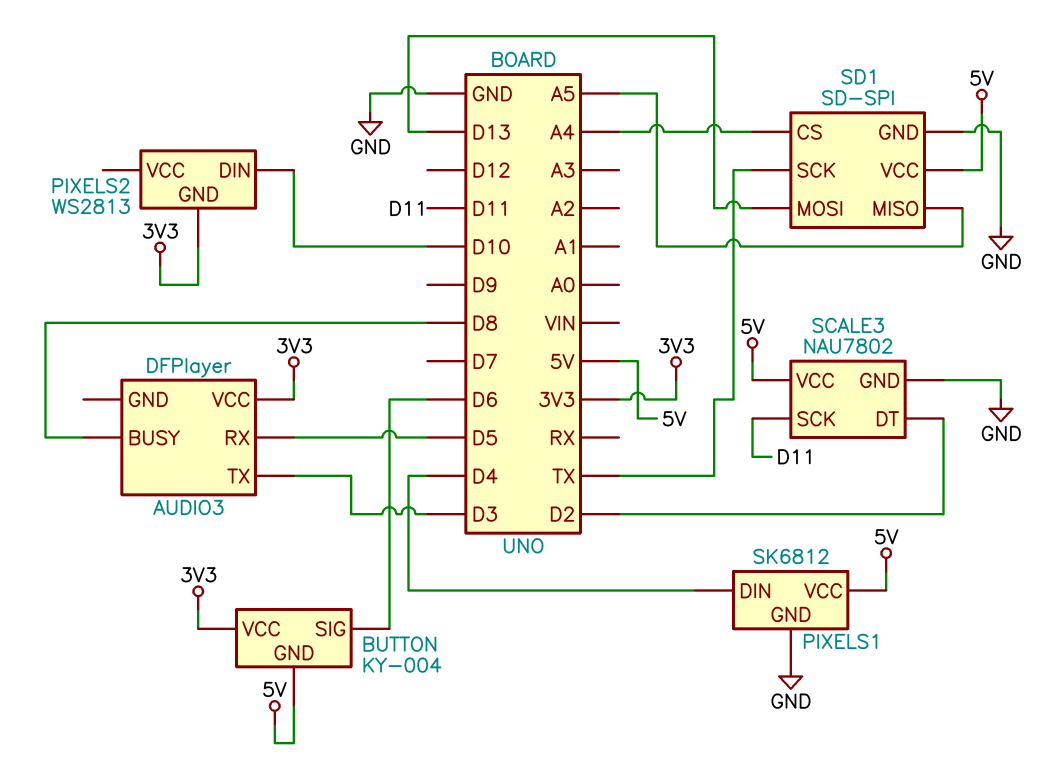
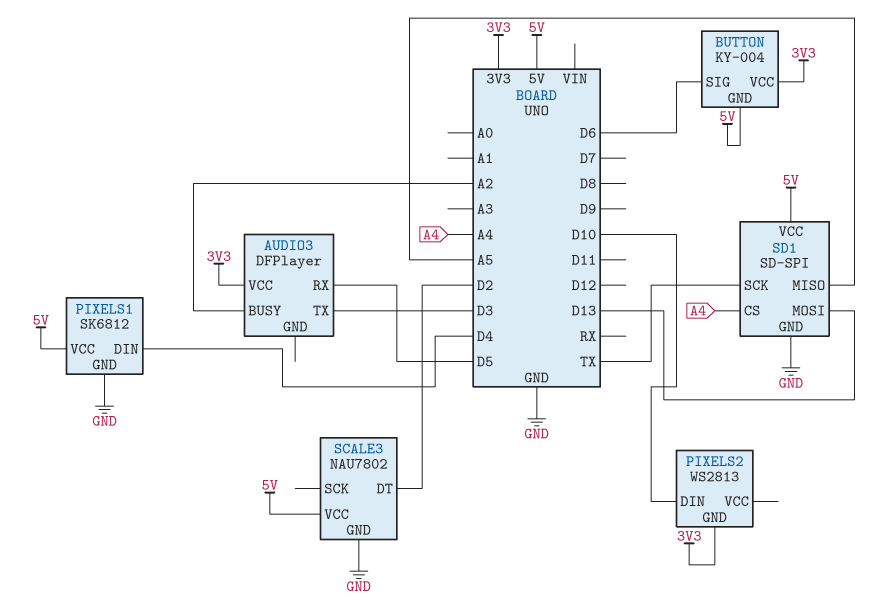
AUDIO3 pin BUSY: D8 -> A2
SCALE3 pin SCK: D11 -> none

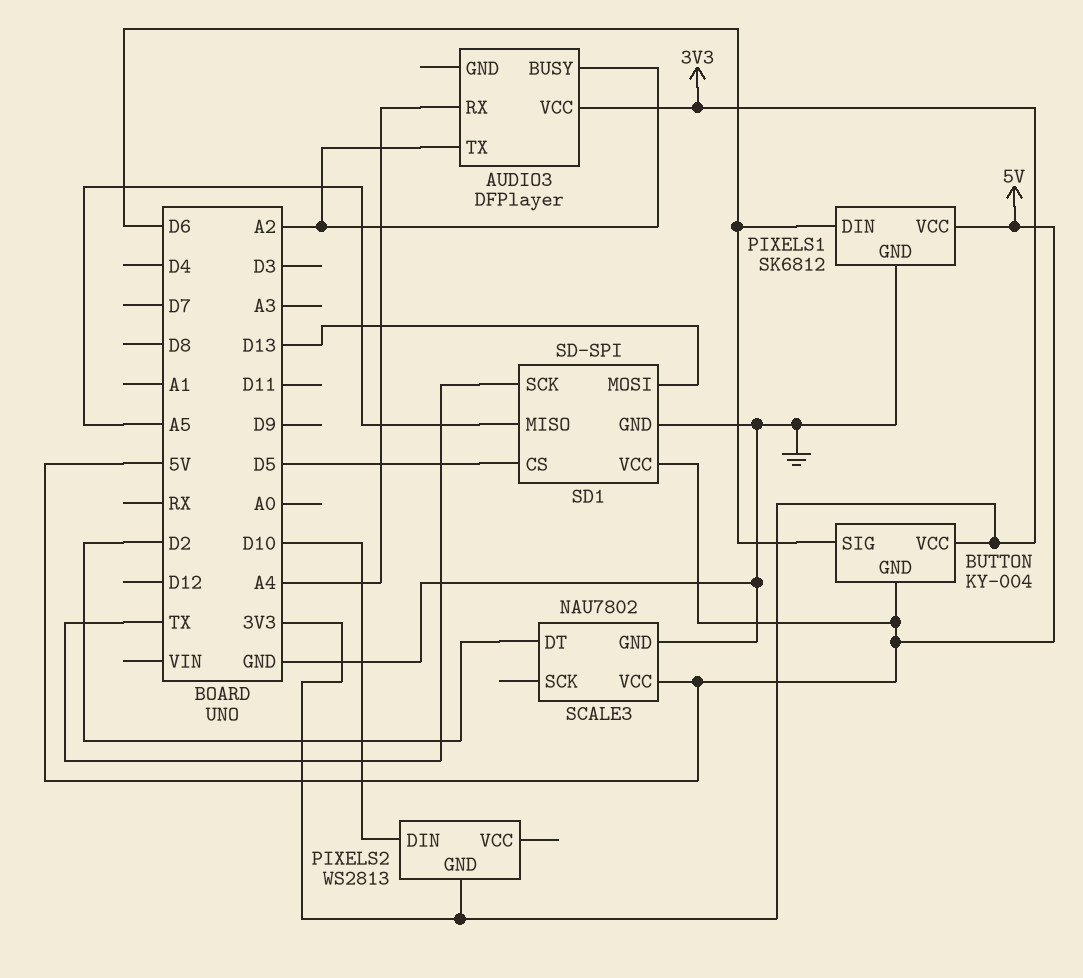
AUDIO3 pin RX: D5 -> A4
AUDIO3 pin TX: D3 -> A2
PIXELS1 pin DIN: D4 -> D6
SD1 pin CS: A4 -> D5

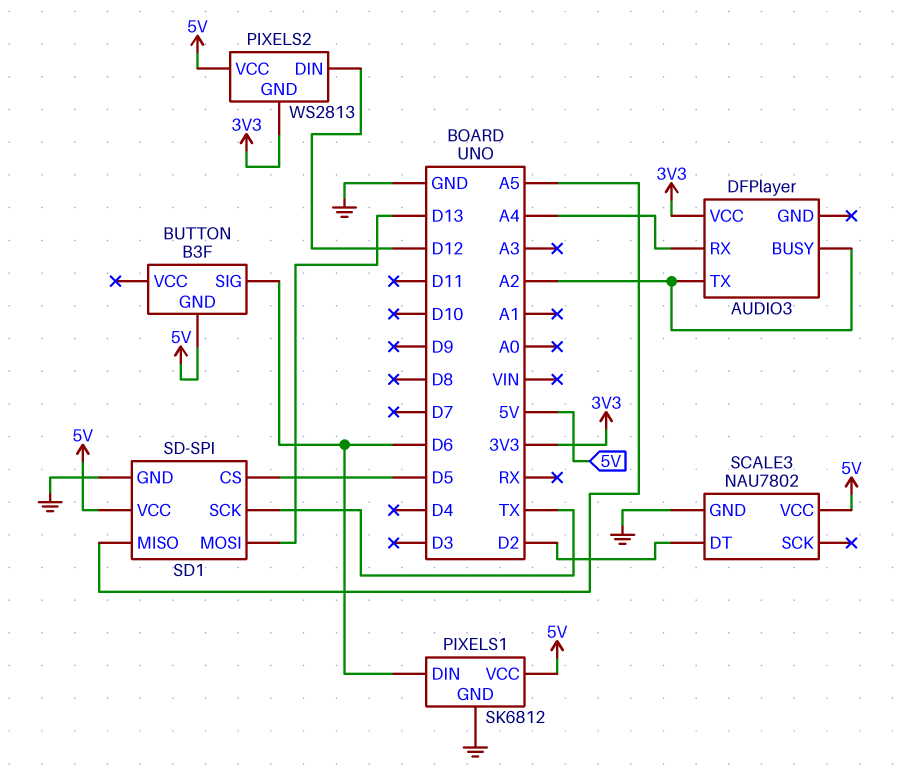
BUTTON: KY-004 -> B3F
BUTTON pin VCC: 3V3 -> none
PIXELS2 pin DIN: D10 -> D12
PIXELS2 pin VCC: none -> 5V

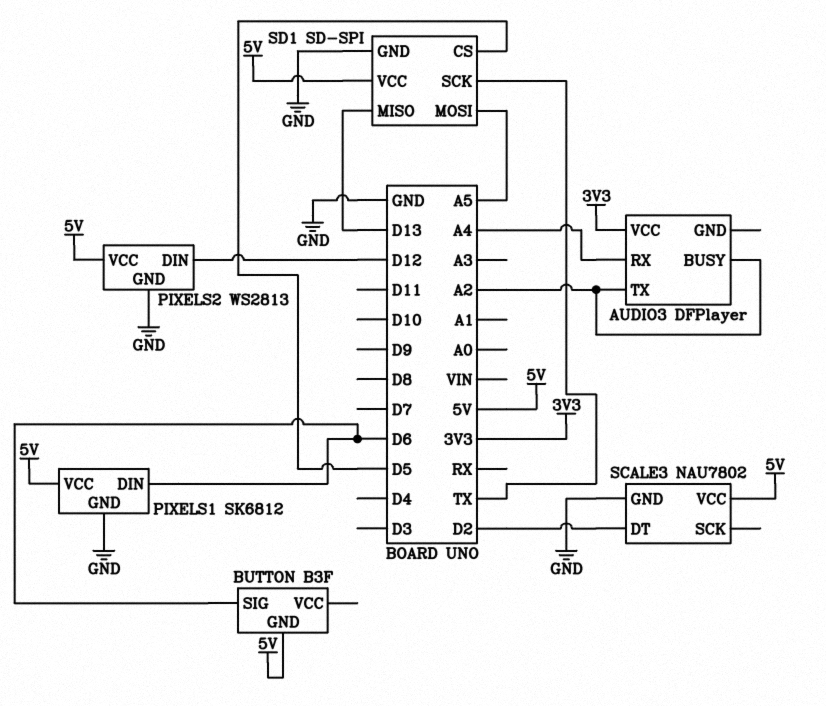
PIXELS2 pin GND: 3V3 -> GND
SD1 pin MISO: A5 -> D13
SD1 pin MOSI: D13 -> A5

